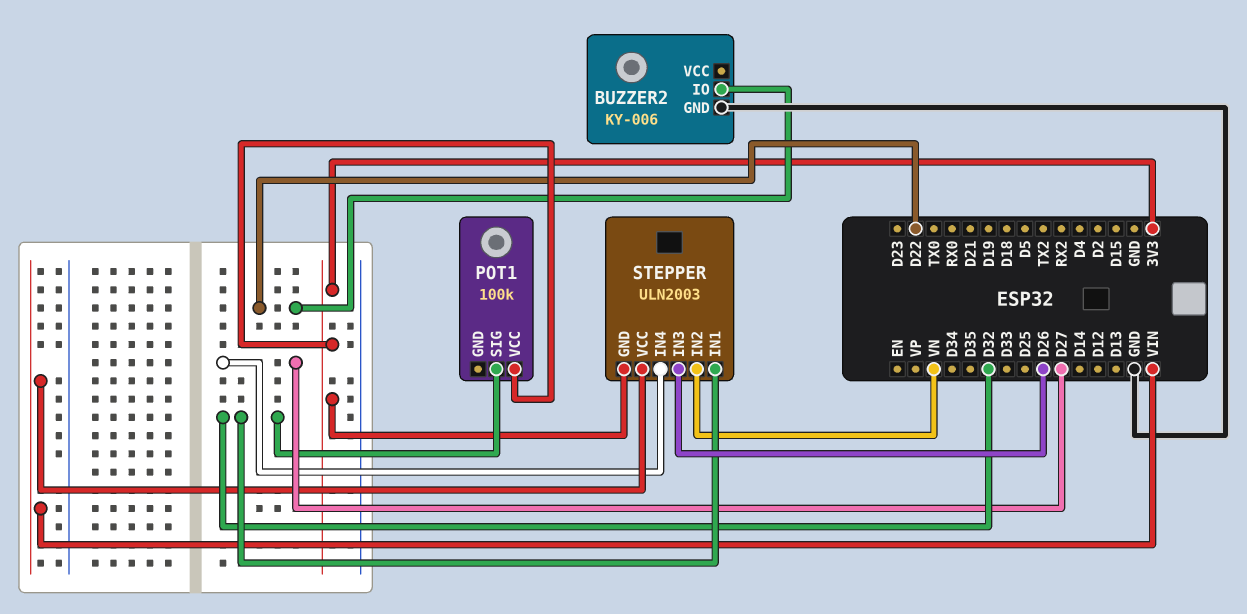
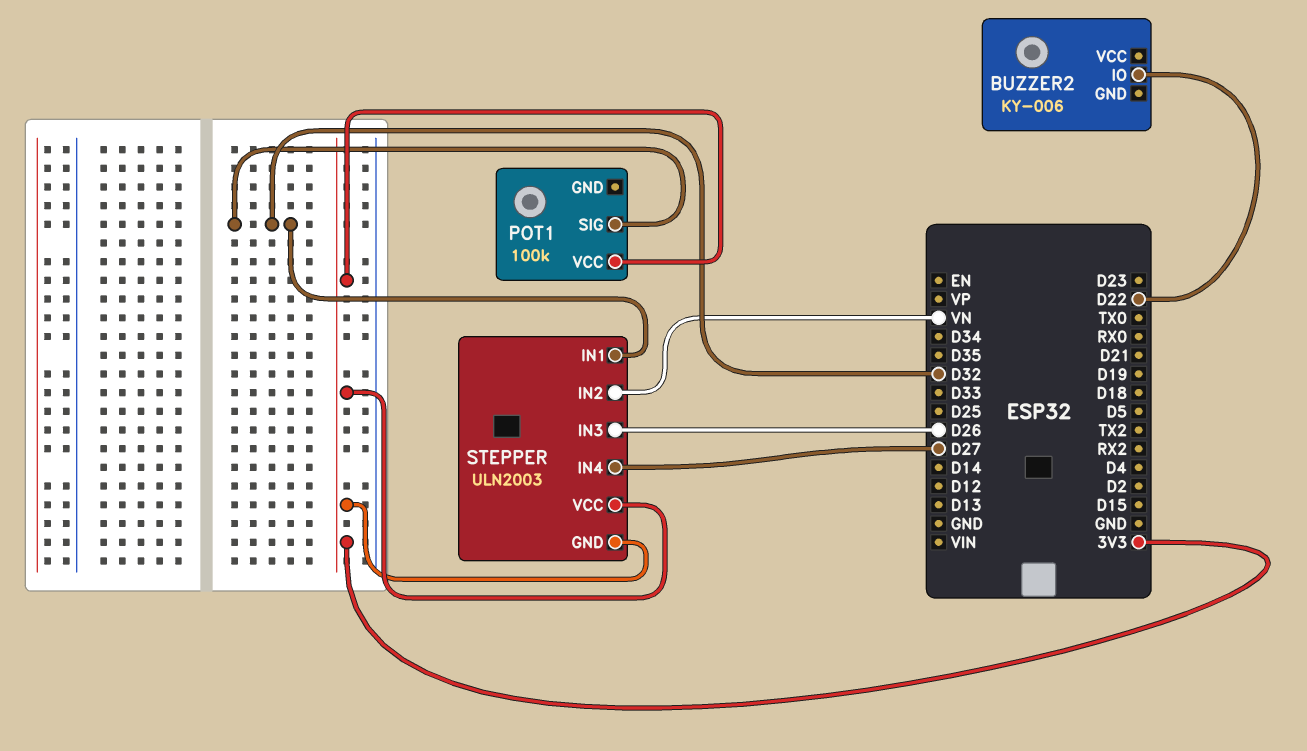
BUZZER2 pin GND: GND -> none
STEPPER pin VCC: VIN -> 3V3

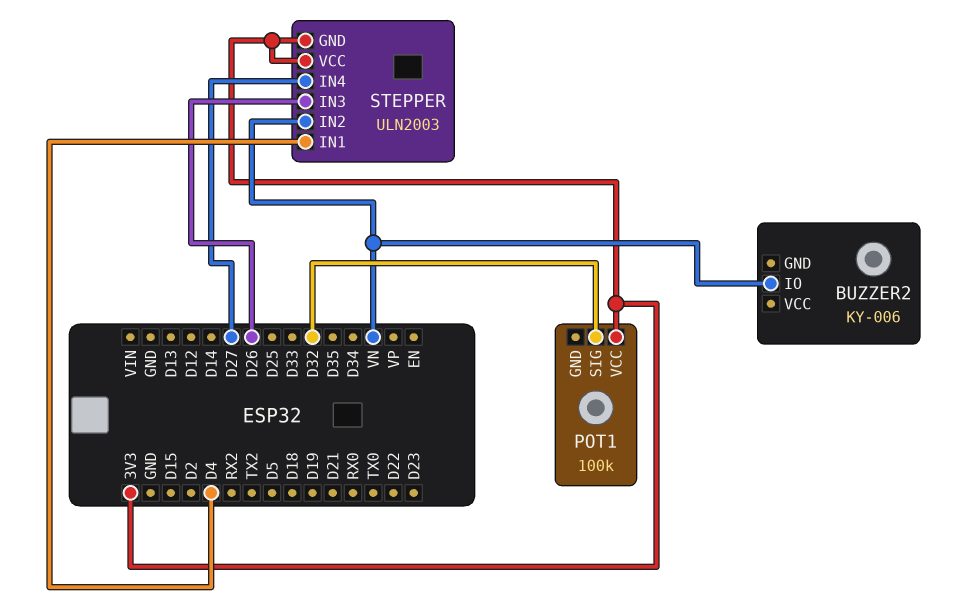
BUZZER2 pin IO: D22 -> VN
STEPPER pin IN1: D32 -> D4

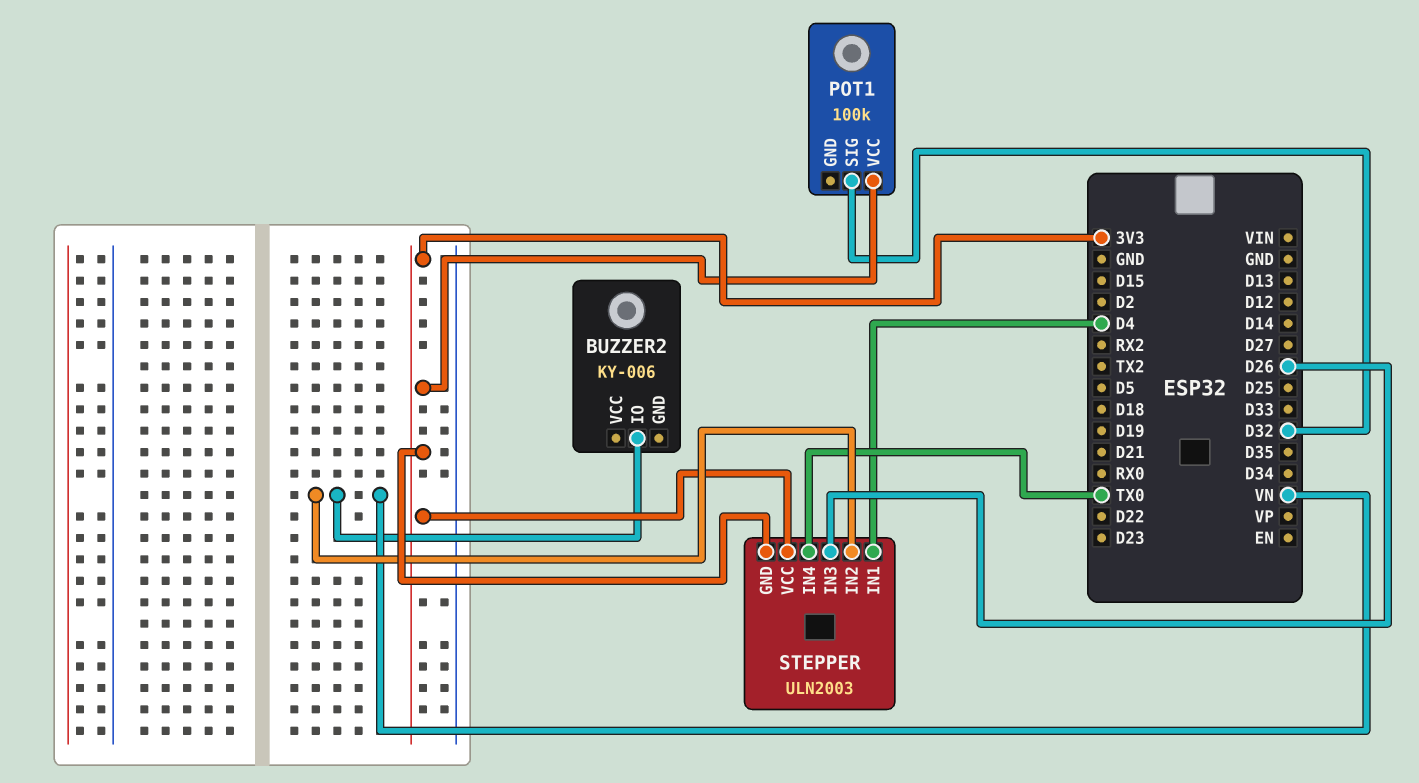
STEPPER pin IN4: D27 -> TX0

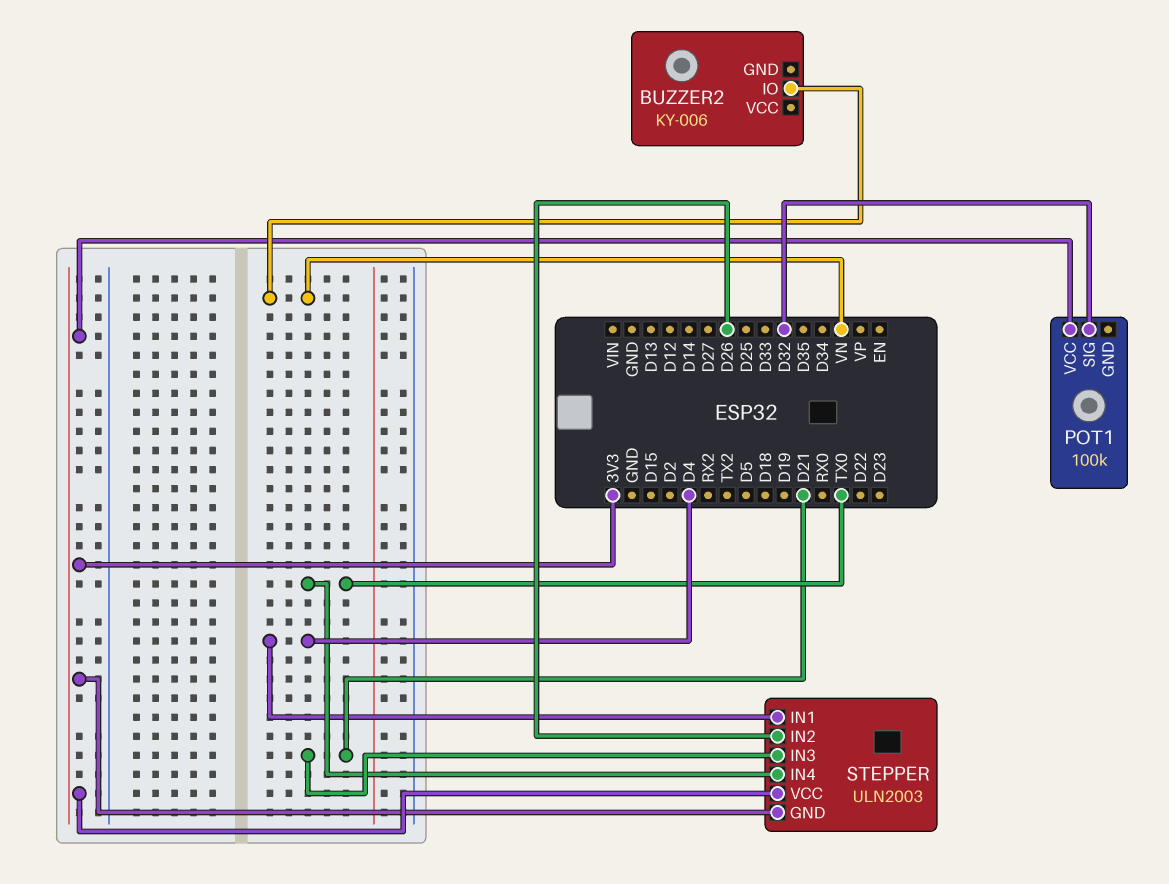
STEPPER pin IN2: VN -> D26
STEPPER pin IN3: D26 -> D21

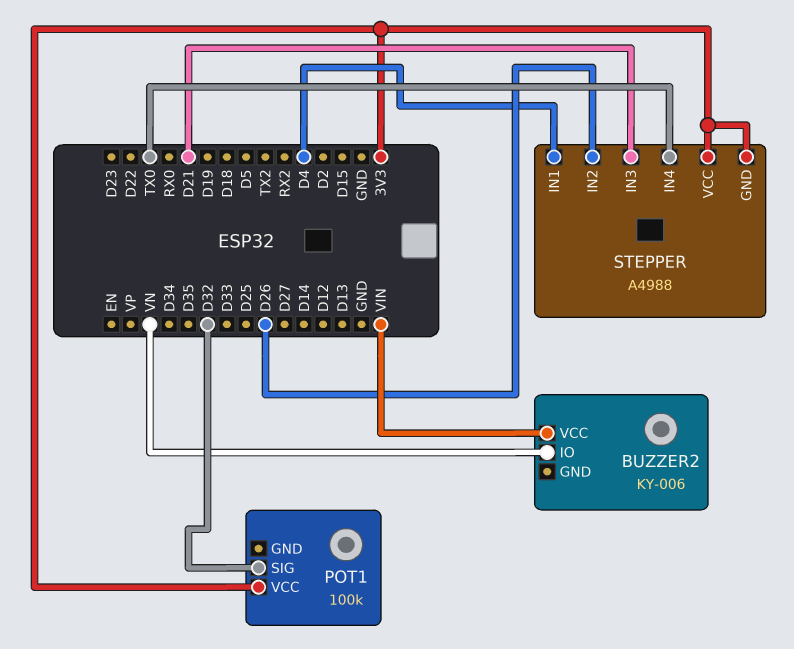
BUZZER2 pin VCC: none -> VIN
STEPPER: ULN2003 -> A4988

